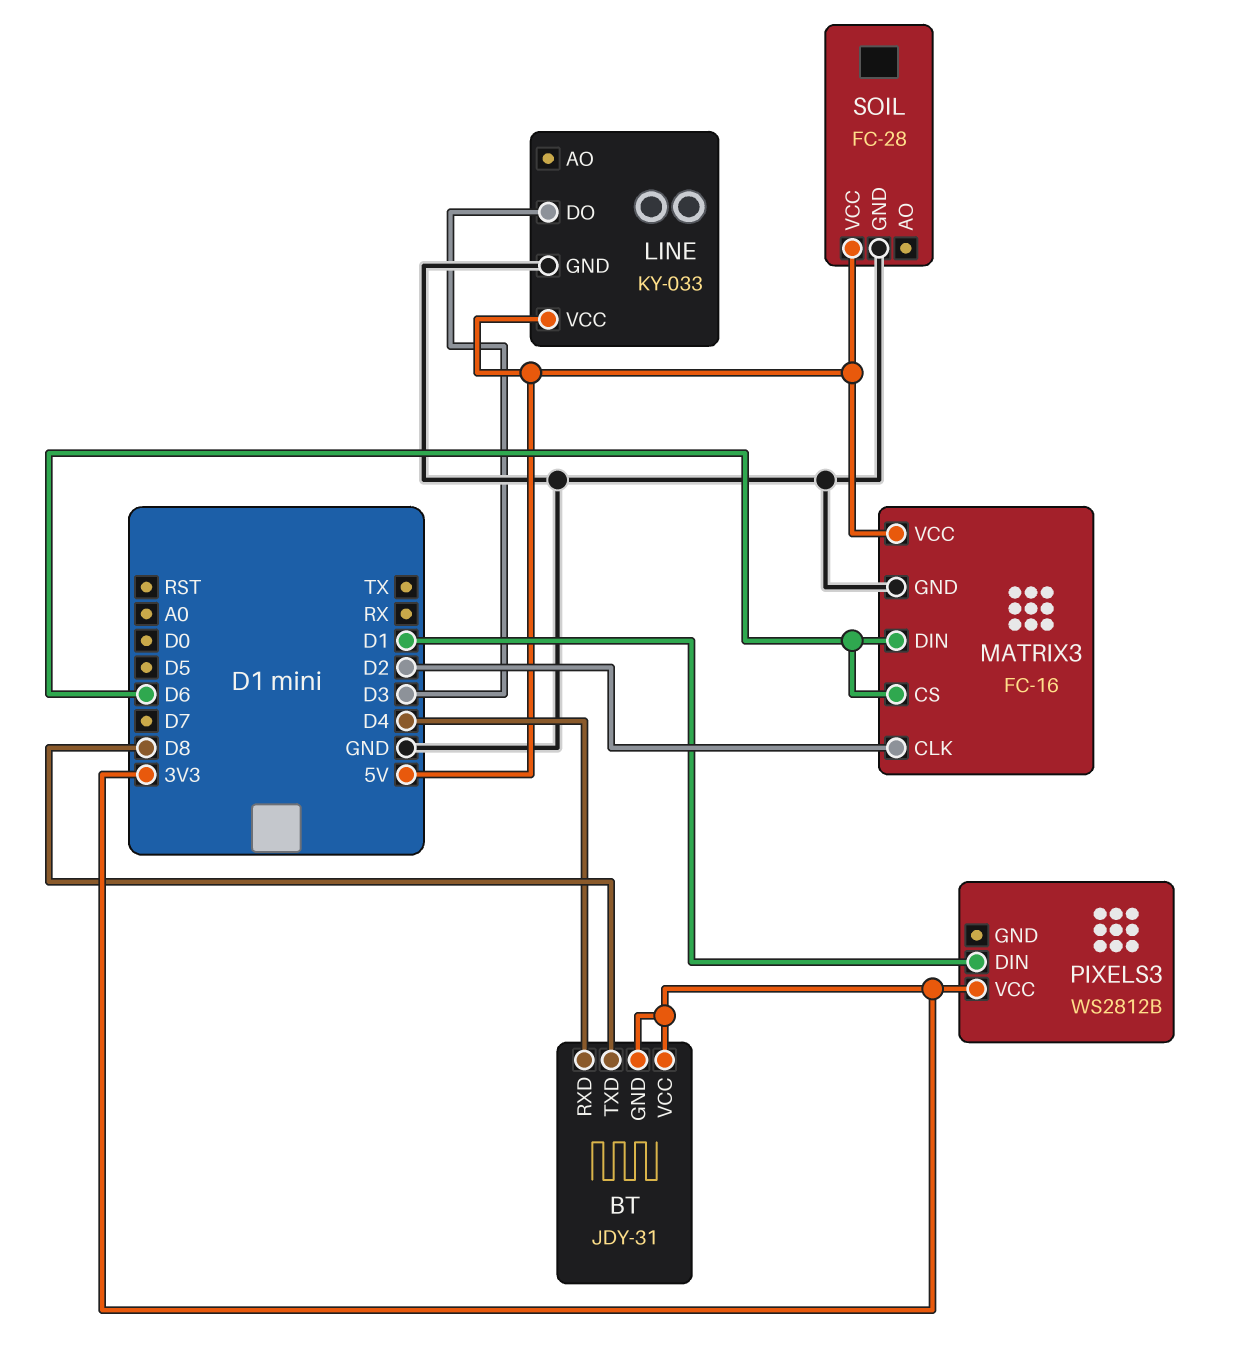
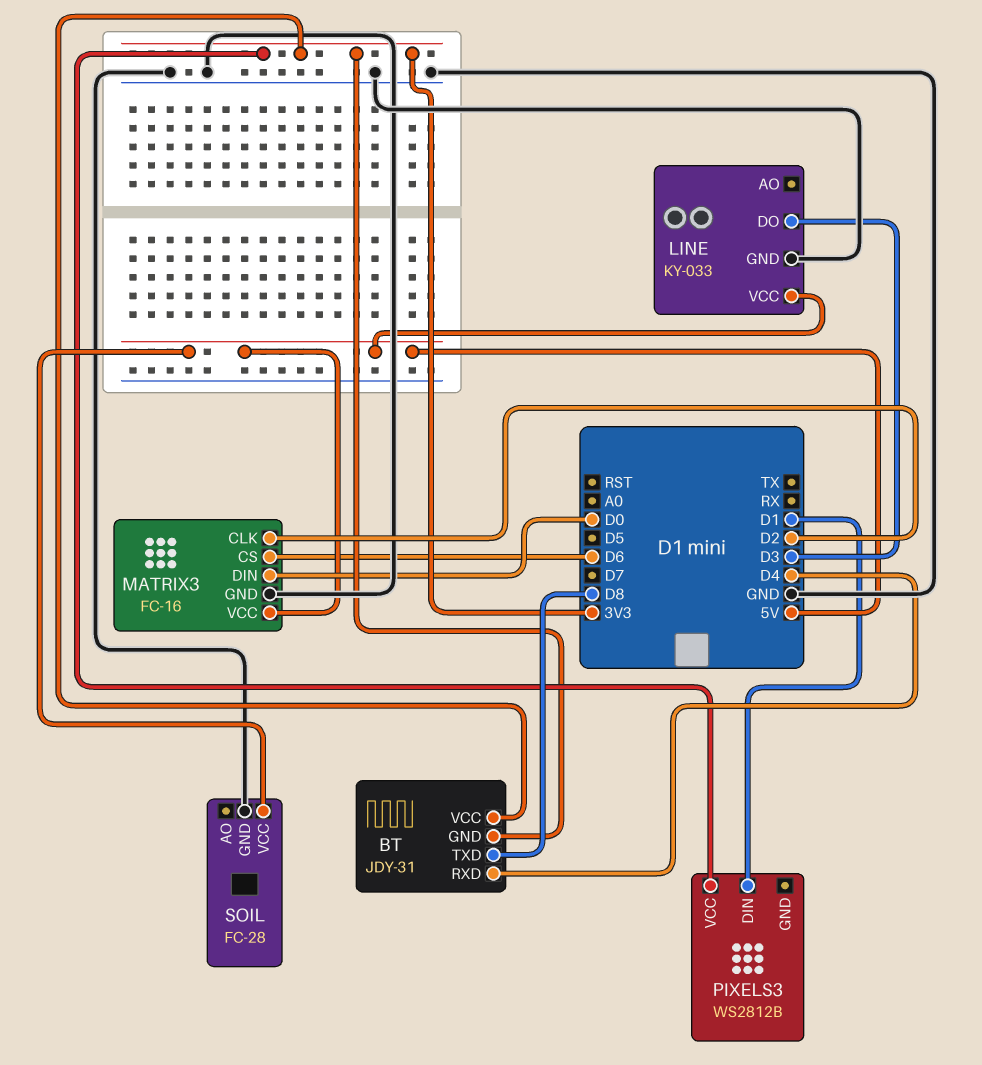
MATRIX3 pin DIN: D6 -> D0

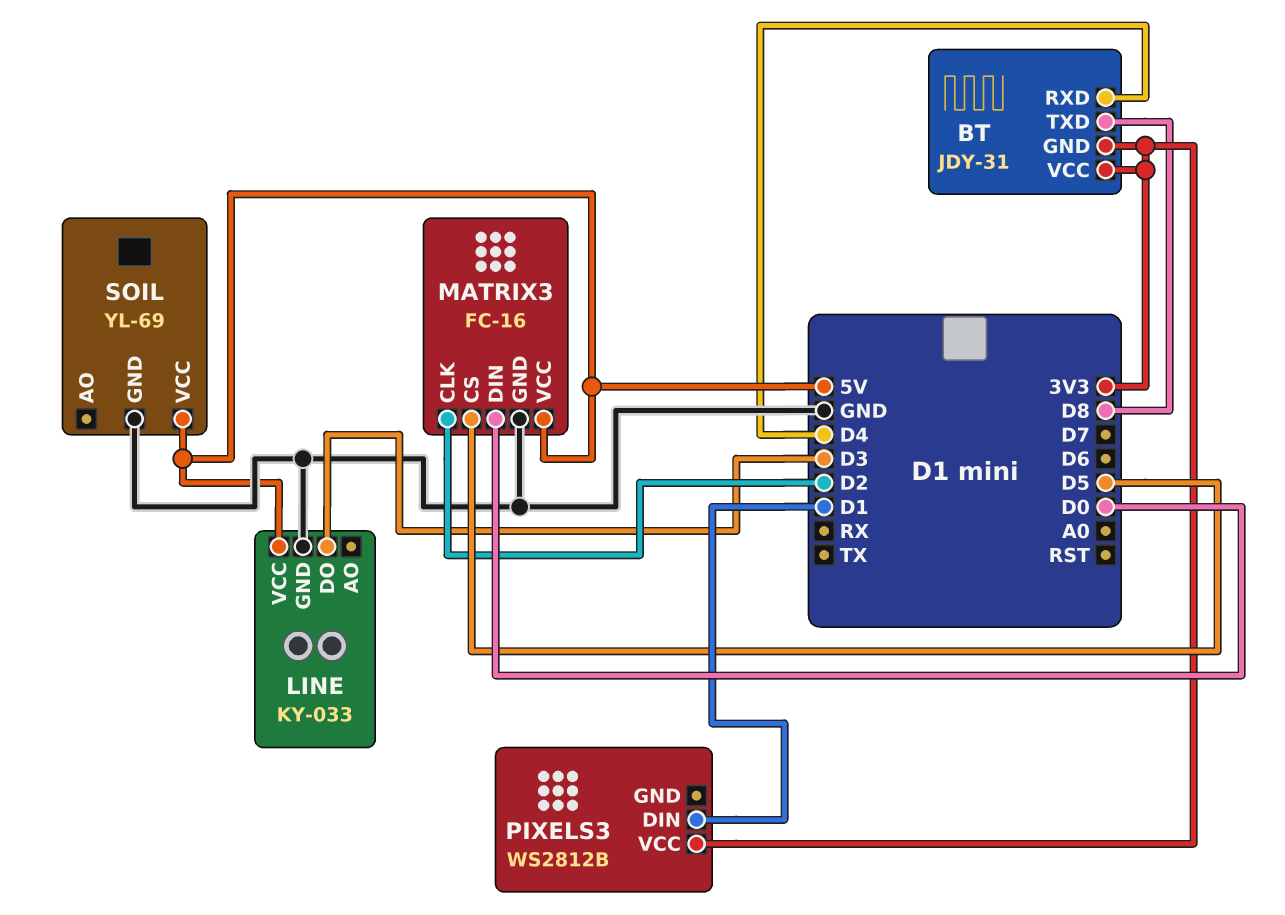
MATRIX3 pin CS: D6 -> D5
SOIL: FC-28 -> YL-69

